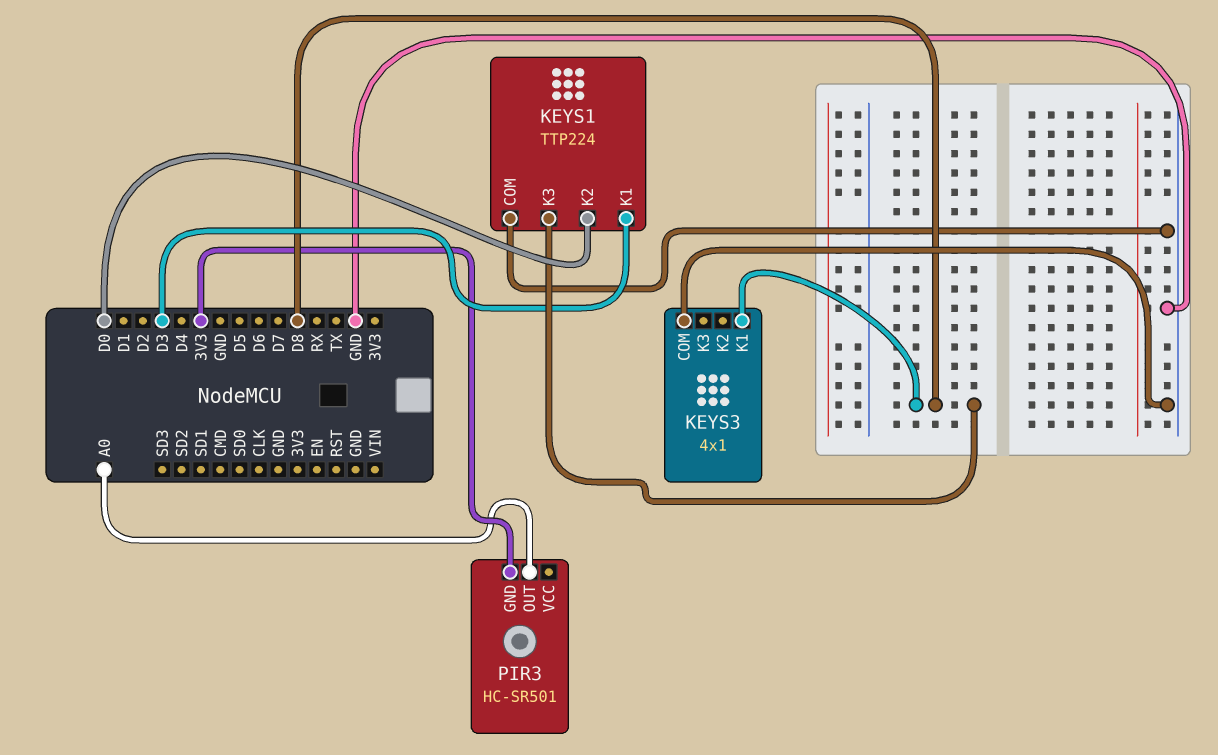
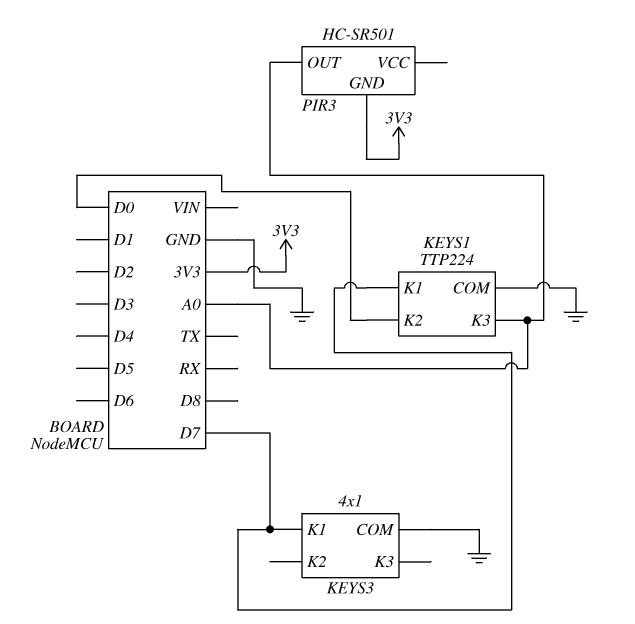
KEYS1 pin K1: D3 -> D7
KEYS1 pin K3: D8 -> A0
KEYS3 pin K1: D8 -> D7

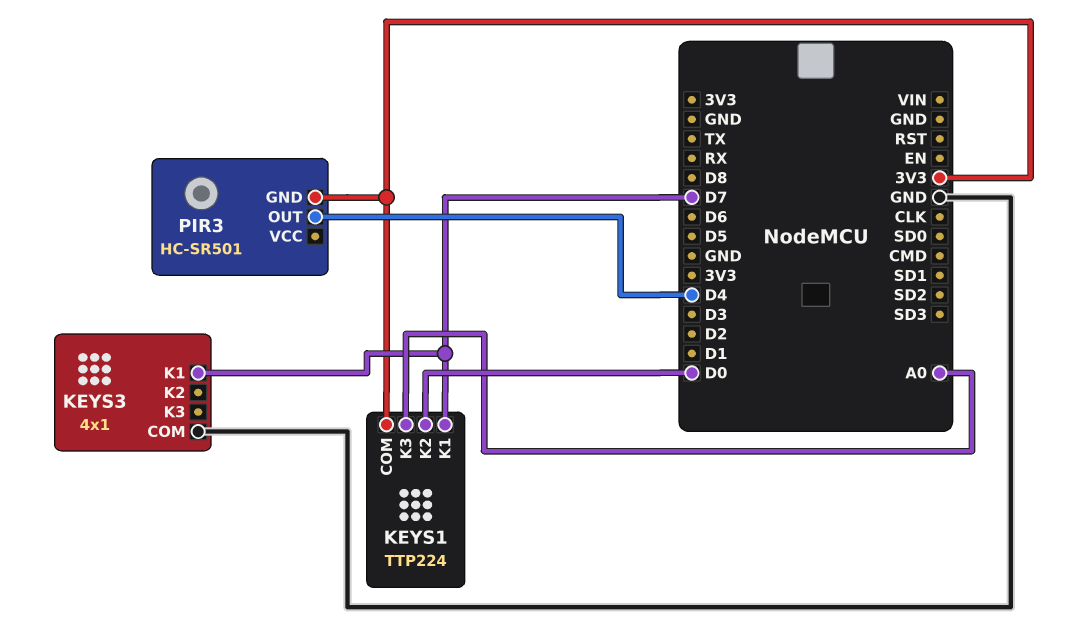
KEYS1 pin COM: GND -> 3V3
PIR3 pin OUT: A0 -> D4

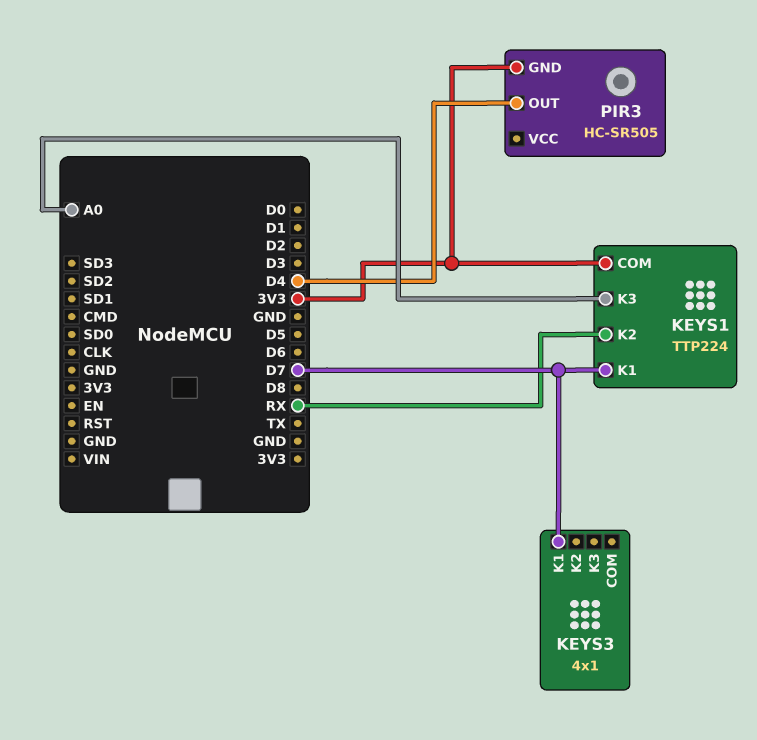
KEYS1 pin K2: D0 -> RX
KEYS3 pin COM: GND -> none
PIR3: HC-SR501 -> HC-SR505

